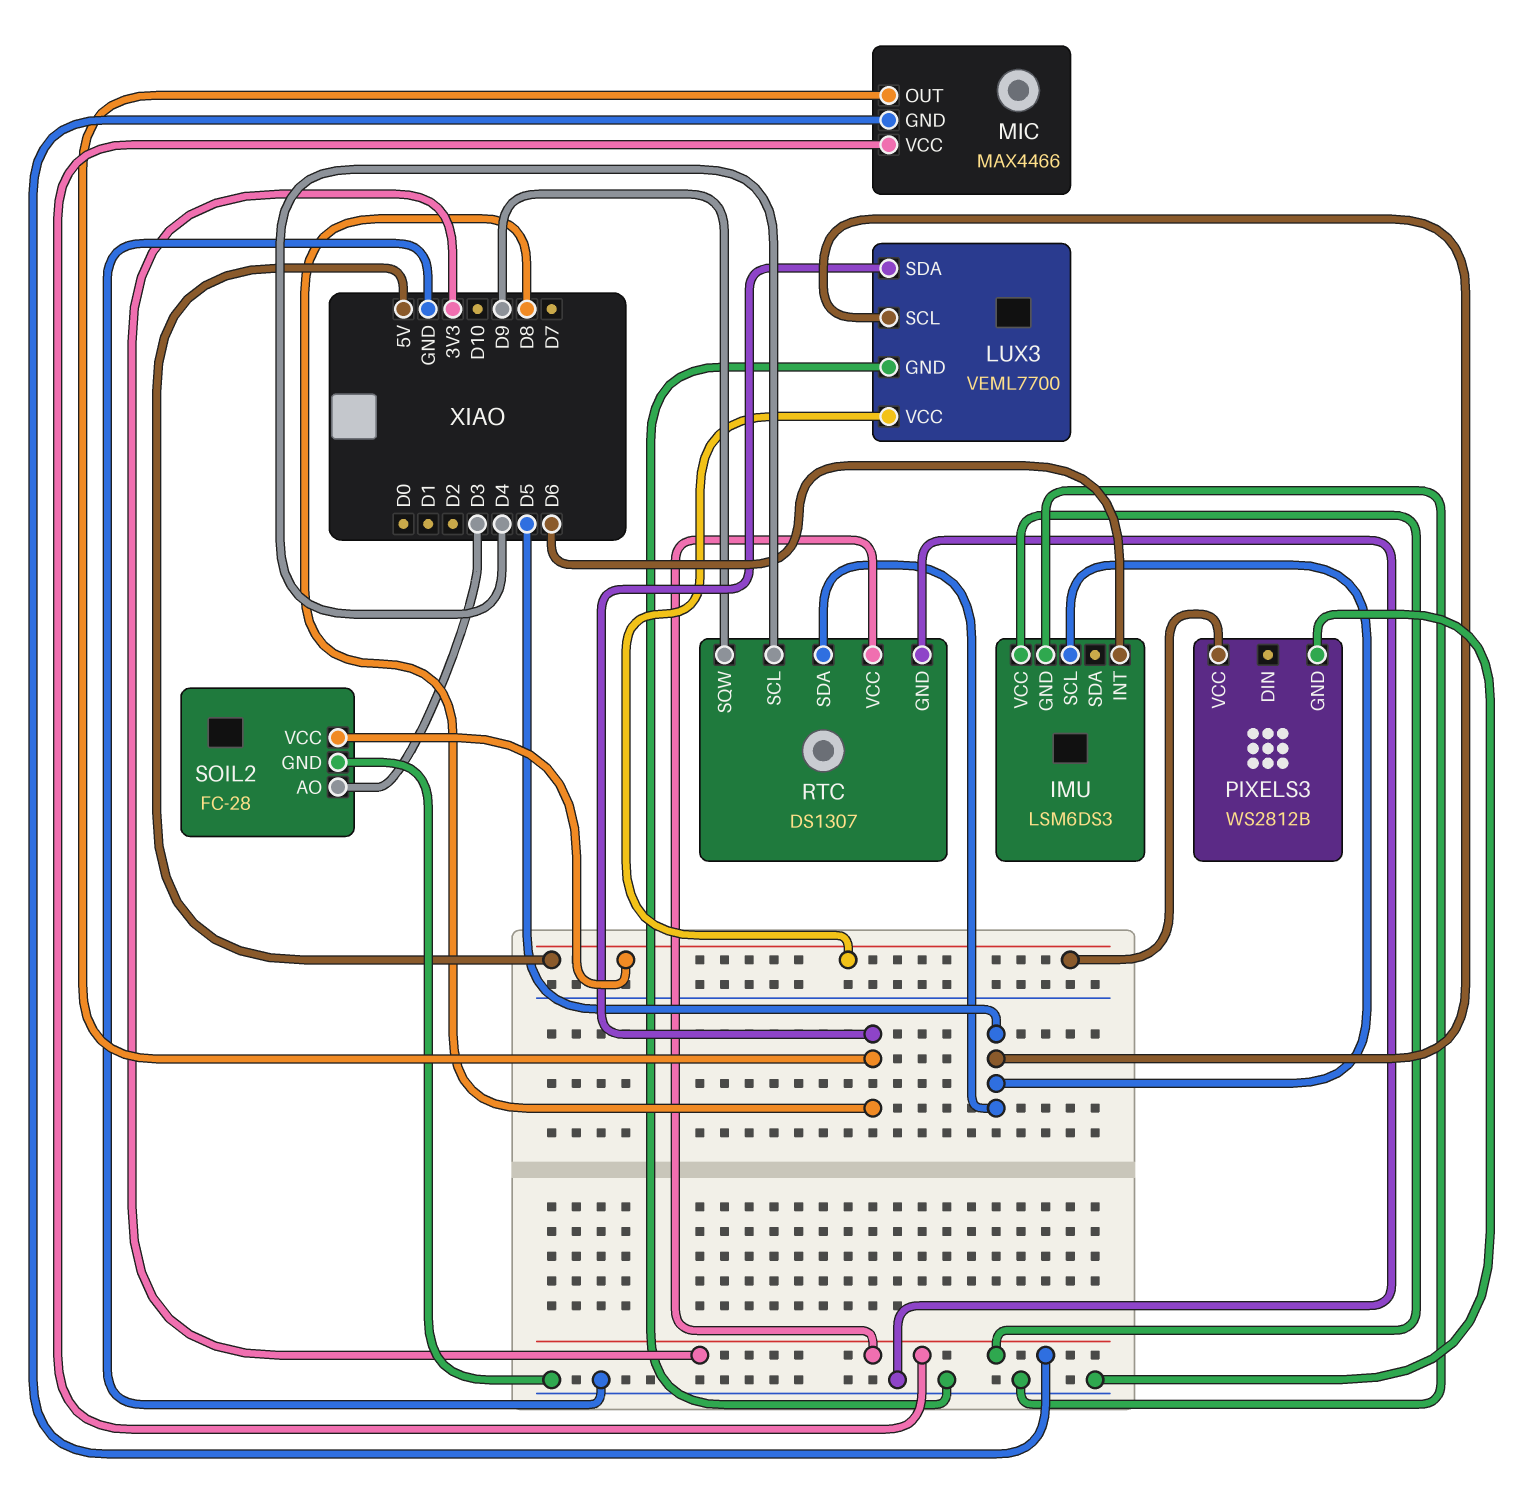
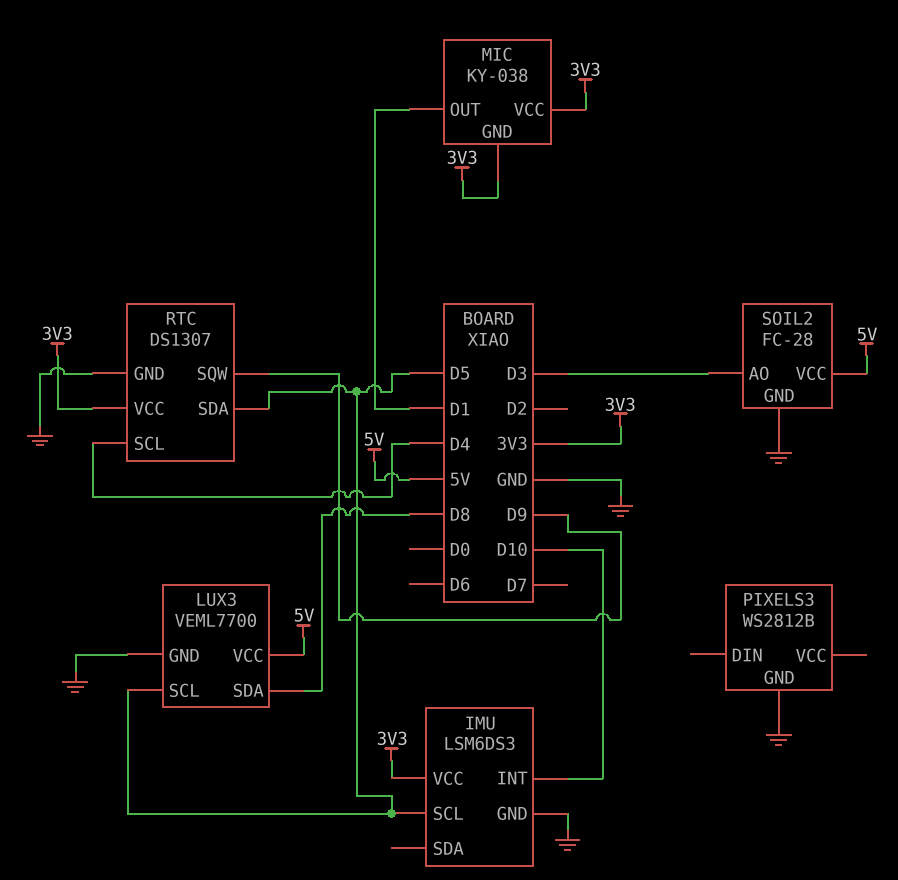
IMU pin INT: D6 -> D10
MIC: MAX4466 -> KY-038
MIC pin OUT: D8 -> D1
PIXELS3 pin VCC: 5V -> none

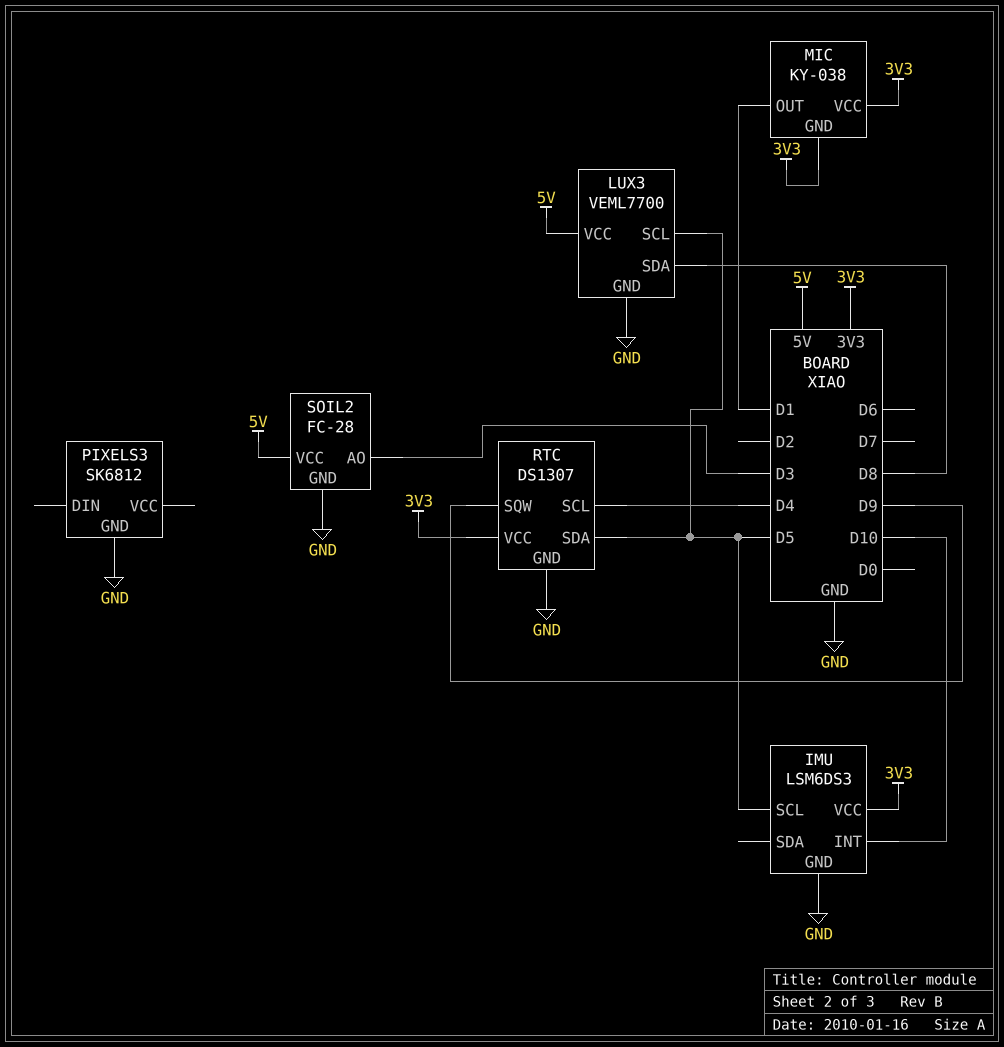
PIXELS3: WS2812B -> SK6812

